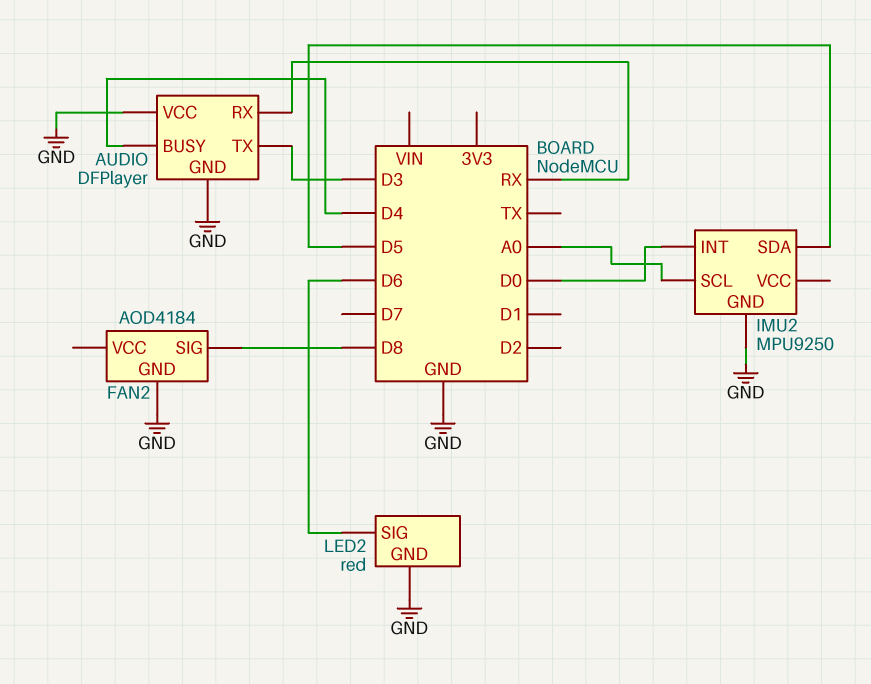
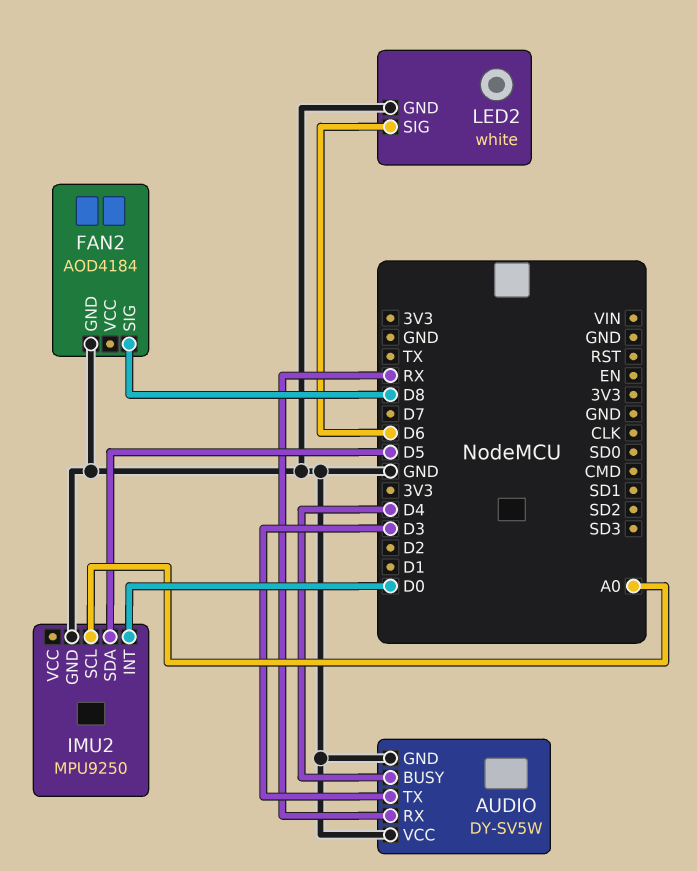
AUDIO: DFPlayer -> DY-SV5W
LED2: red -> white

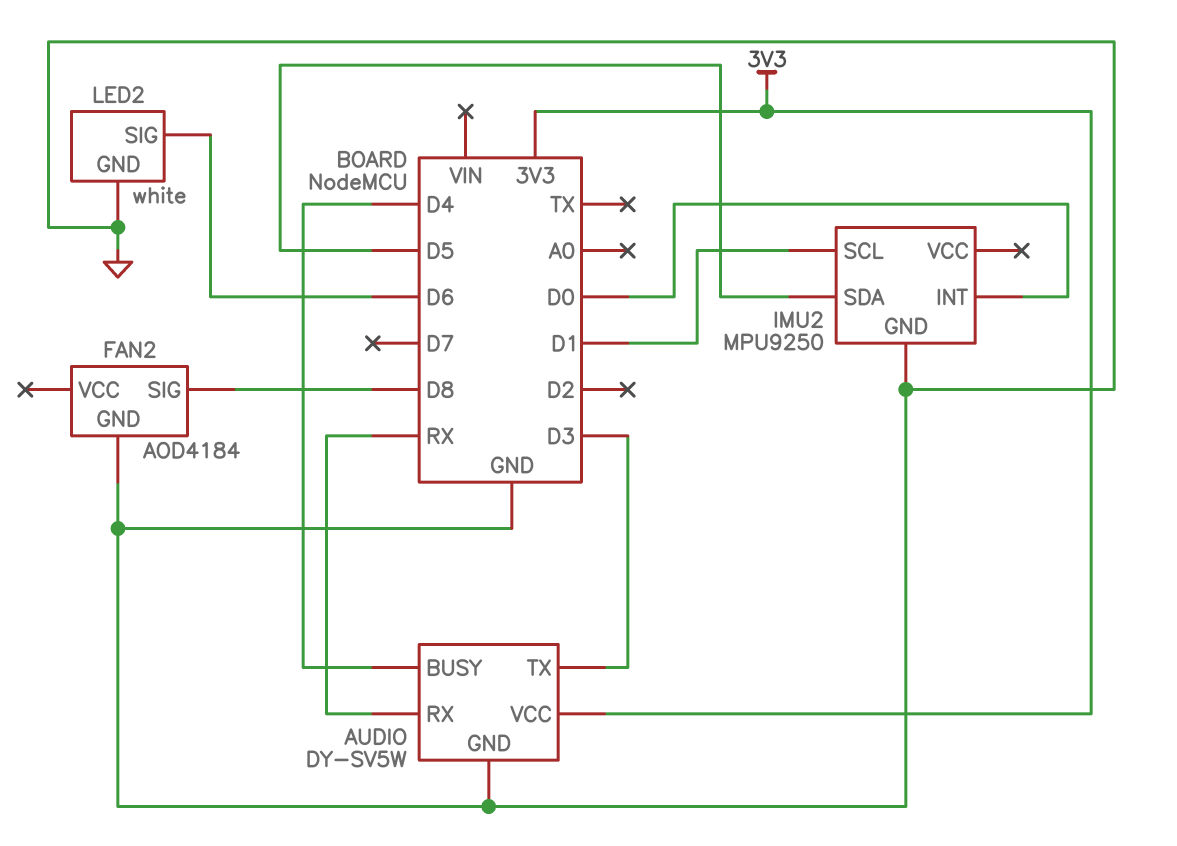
AUDIO pin VCC: GND -> 3V3
IMU2 pin SCL: A0 -> D1

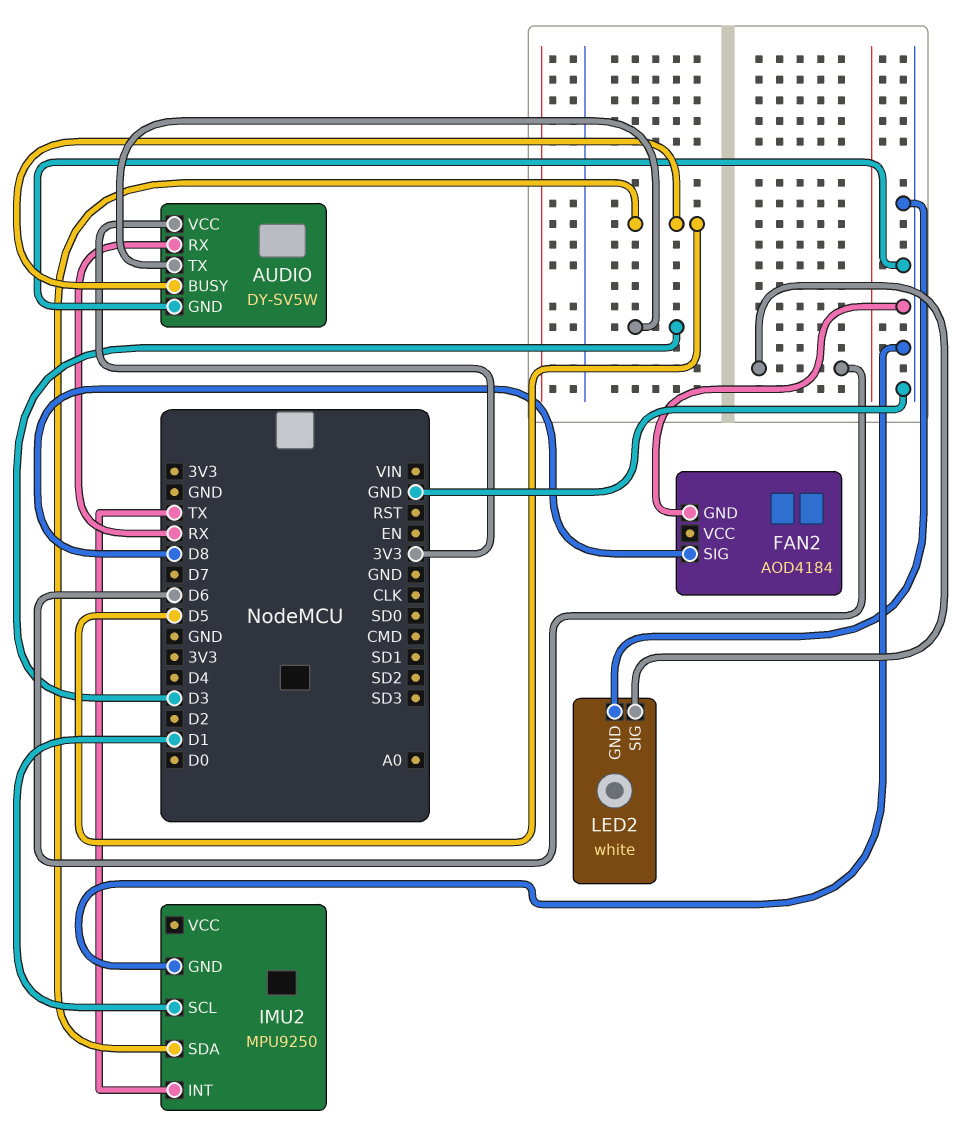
AUDIO pin BUSY: D4 -> D5
IMU2 pin INT: D0 -> TX

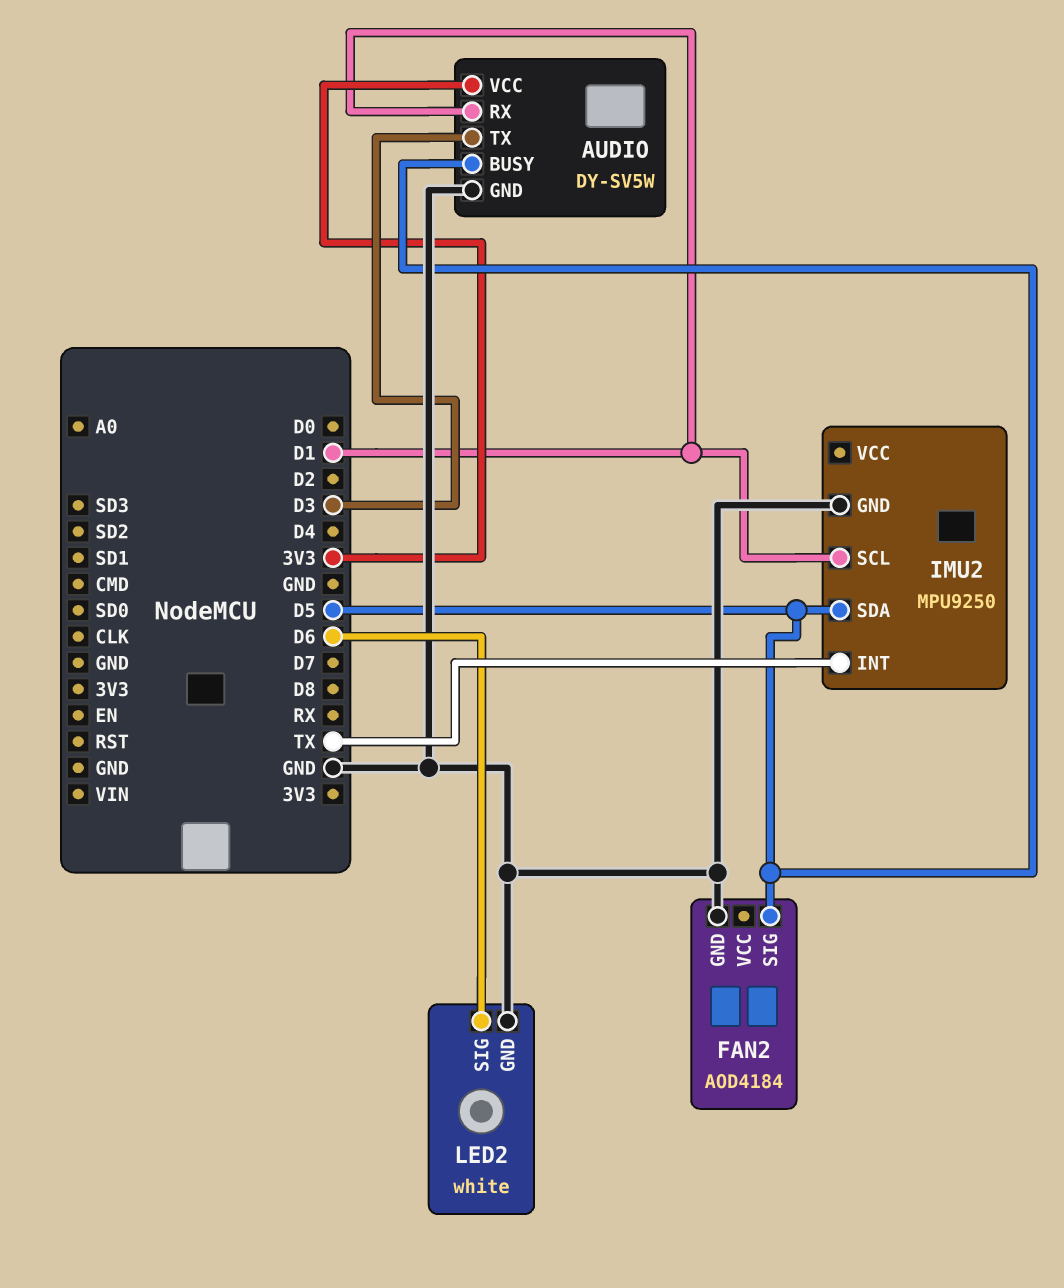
AUDIO pin RX: RX -> D1
FAN2 pin SIG: D8 -> D5

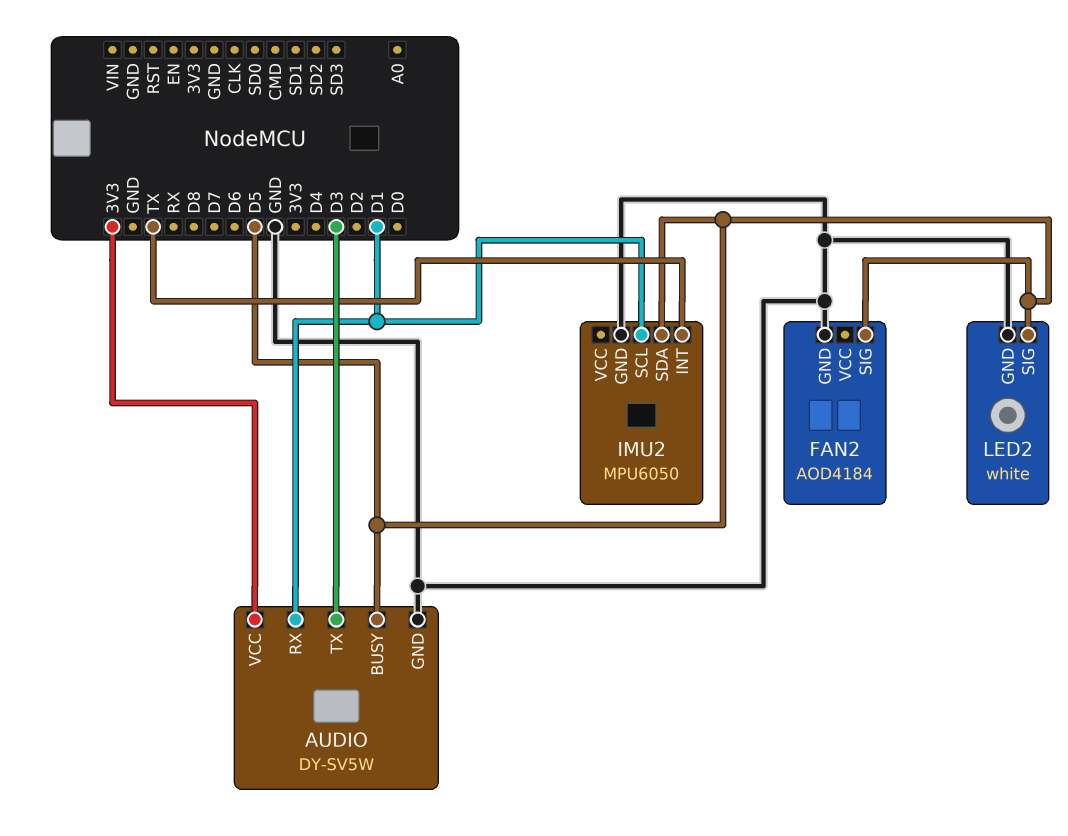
IMU2: MPU9250 -> MPU6050
LED2 pin SIG: D6 -> D5

